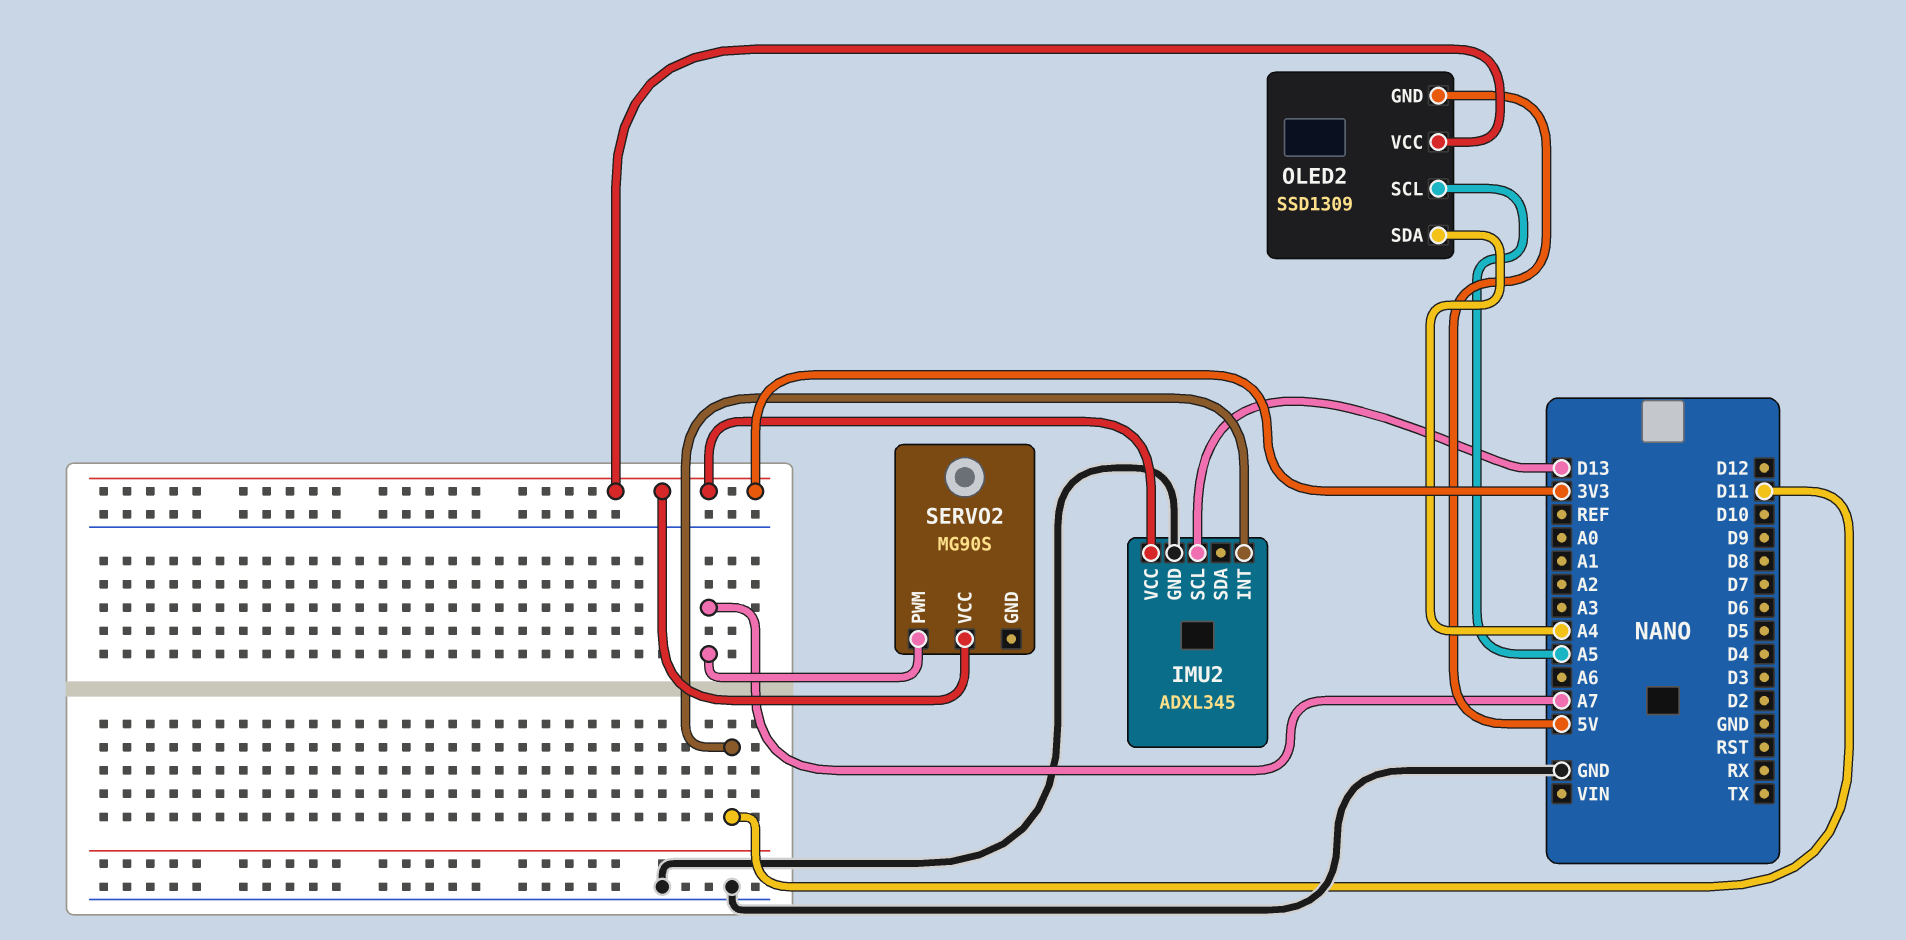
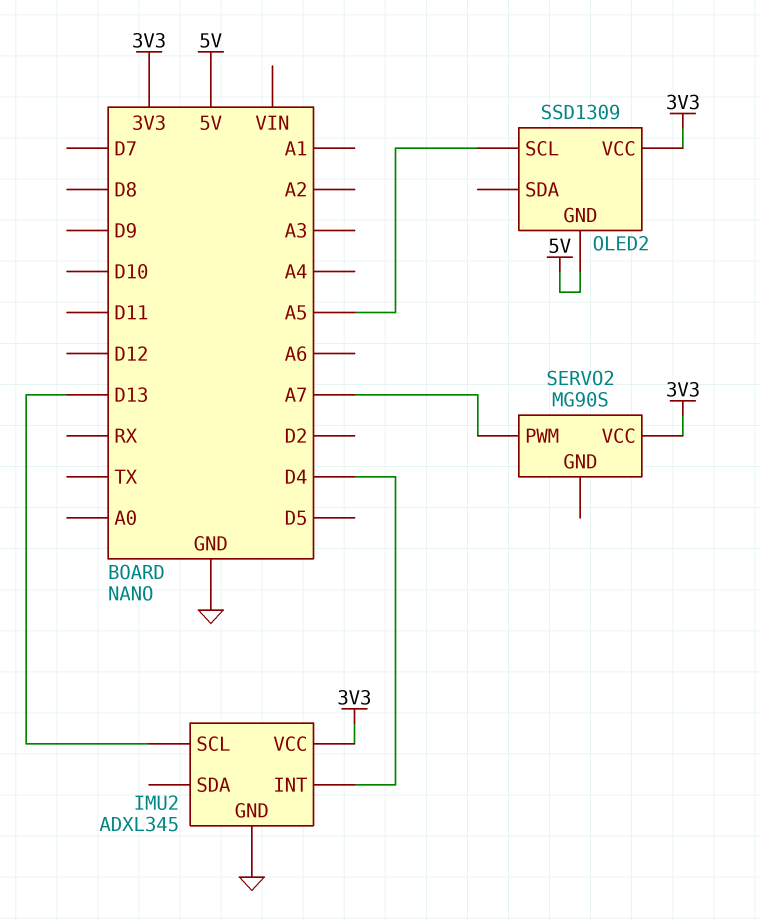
IMU2 pin INT: D11 -> D4
OLED2 pin SDA: A4 -> none

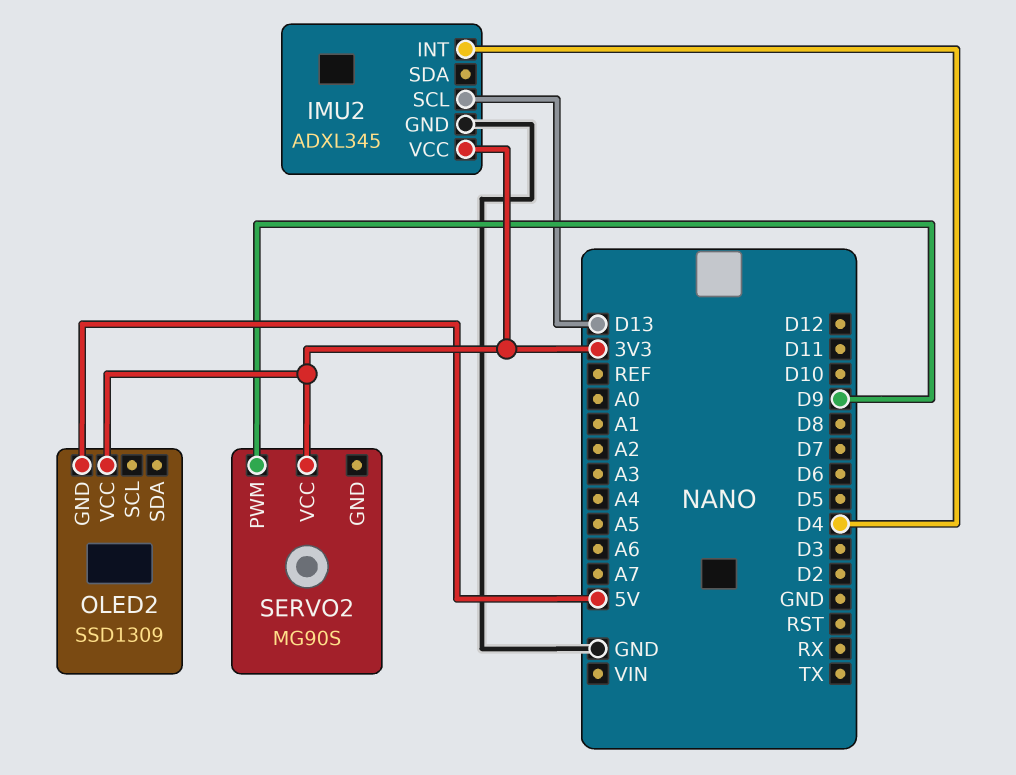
OLED2 pin SCL: A5 -> none
SERVO2 pin PWM: A7 -> D9

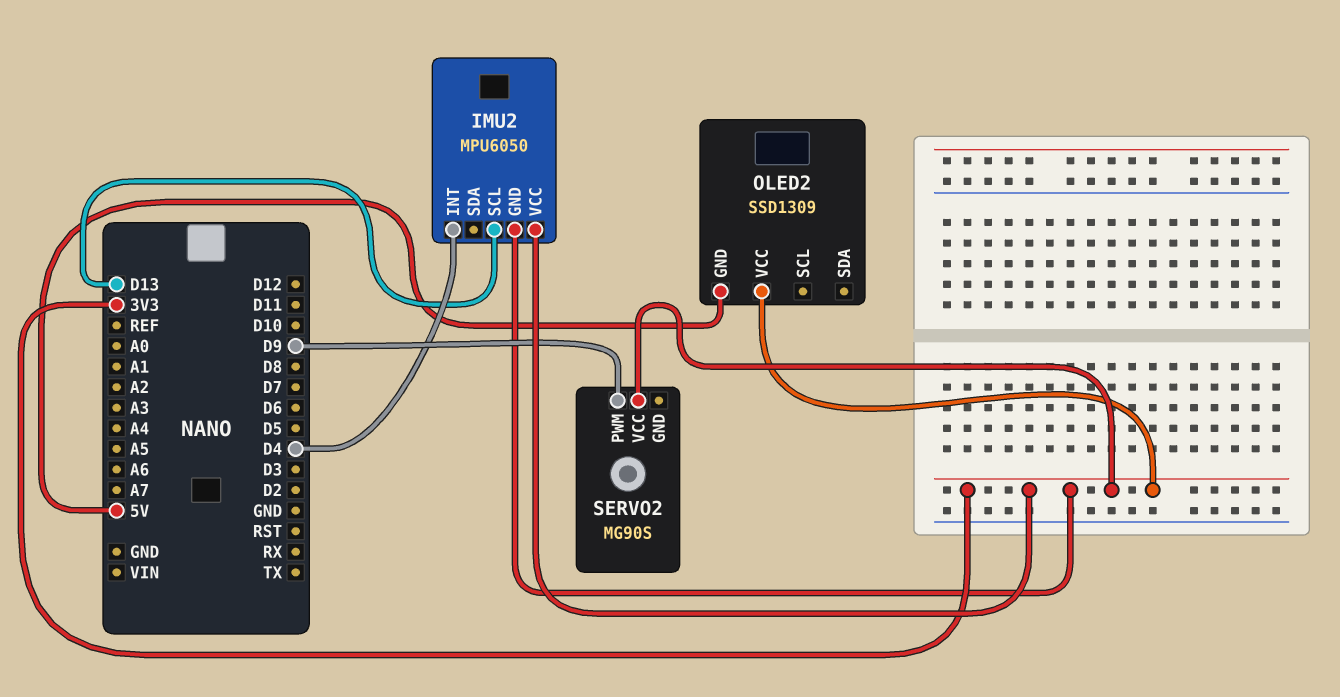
IMU2: ADXL345 -> MPU6050
IMU2 pin GND: GND -> 3V3

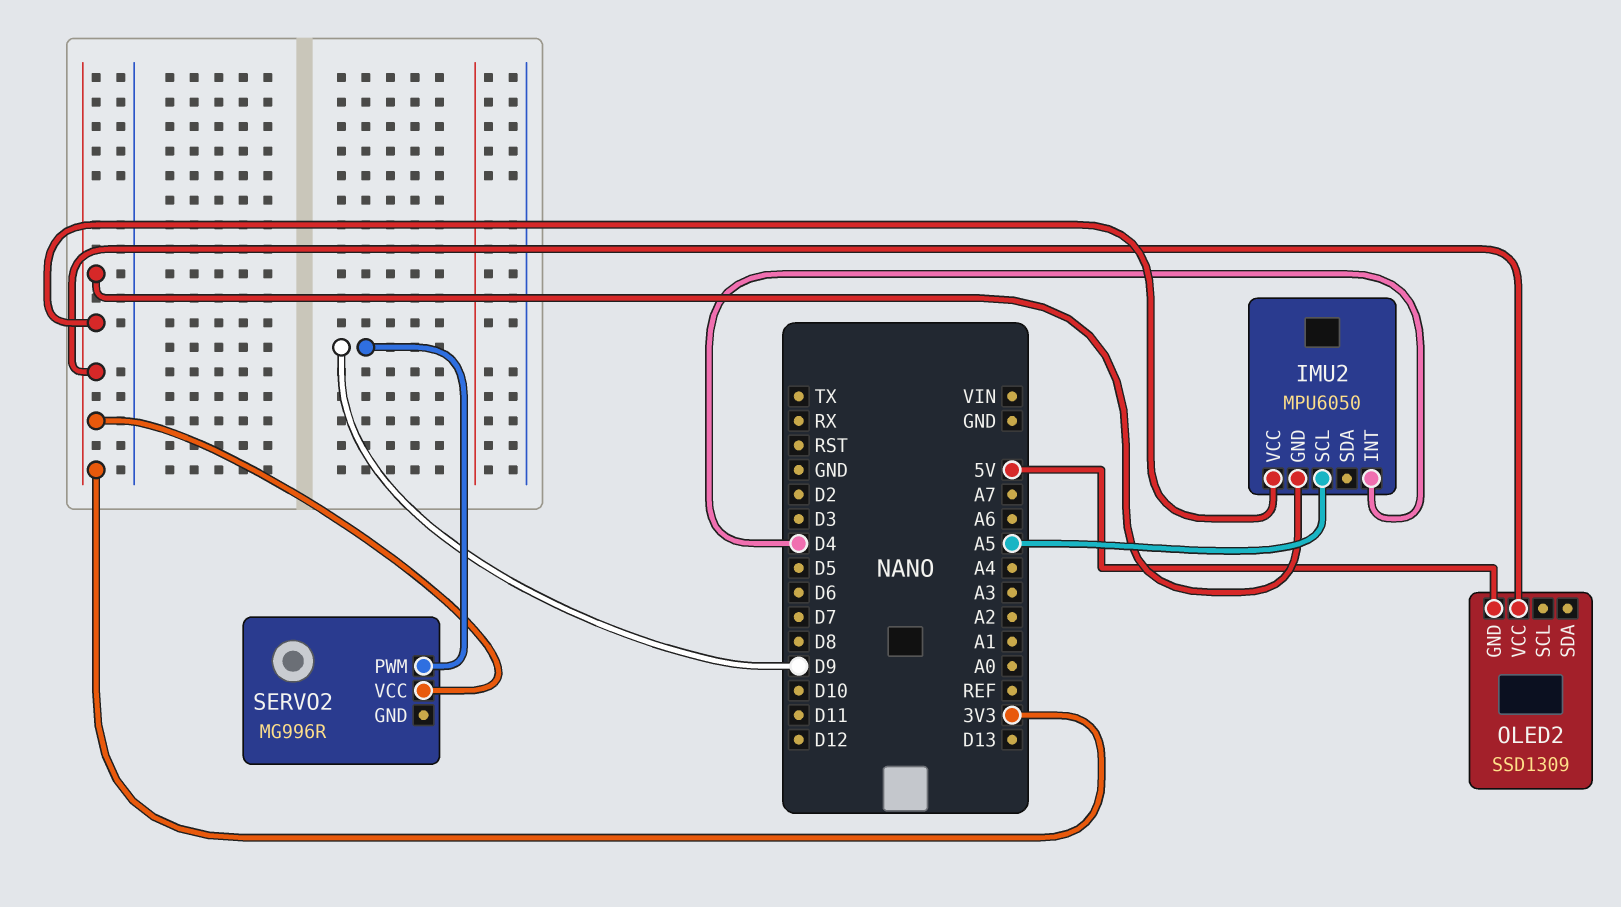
IMU2 pin SCL: D13 -> A5
SERVO2: MG90S -> MG996R

